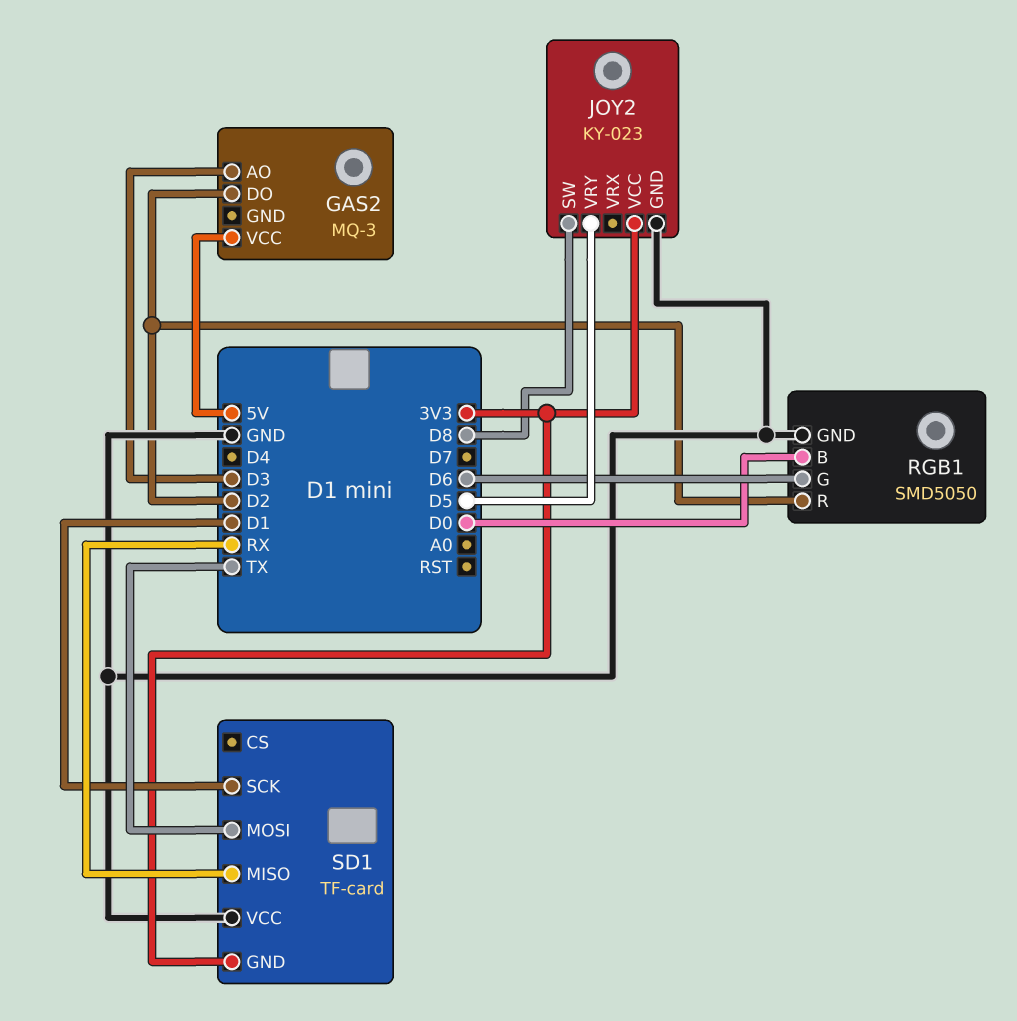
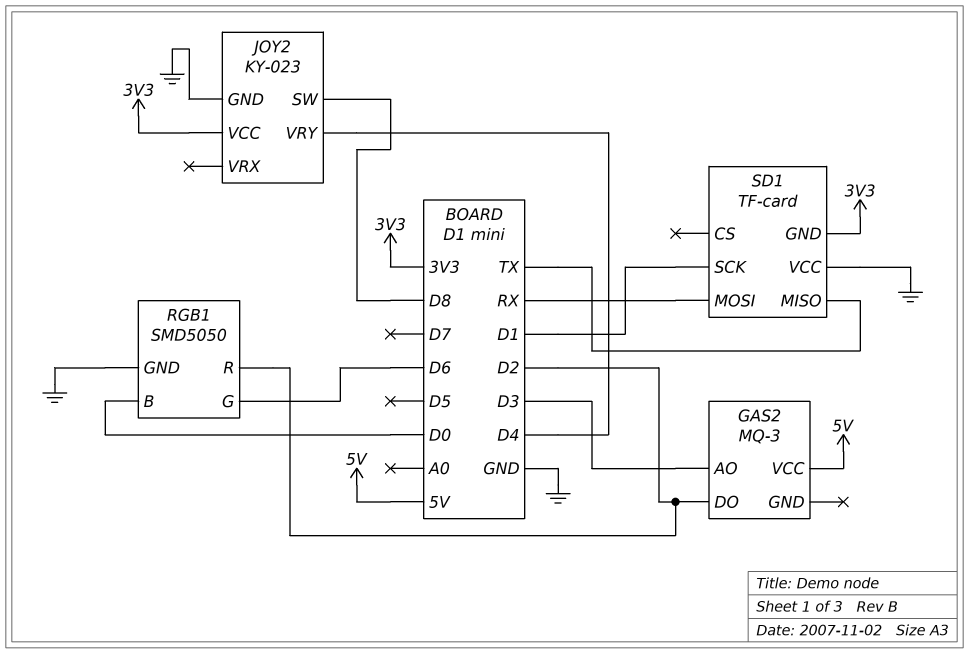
JOY2 pin VRY: D5 -> D4
SD1 pin MISO: RX -> TX
SD1 pin MOSI: TX -> RX

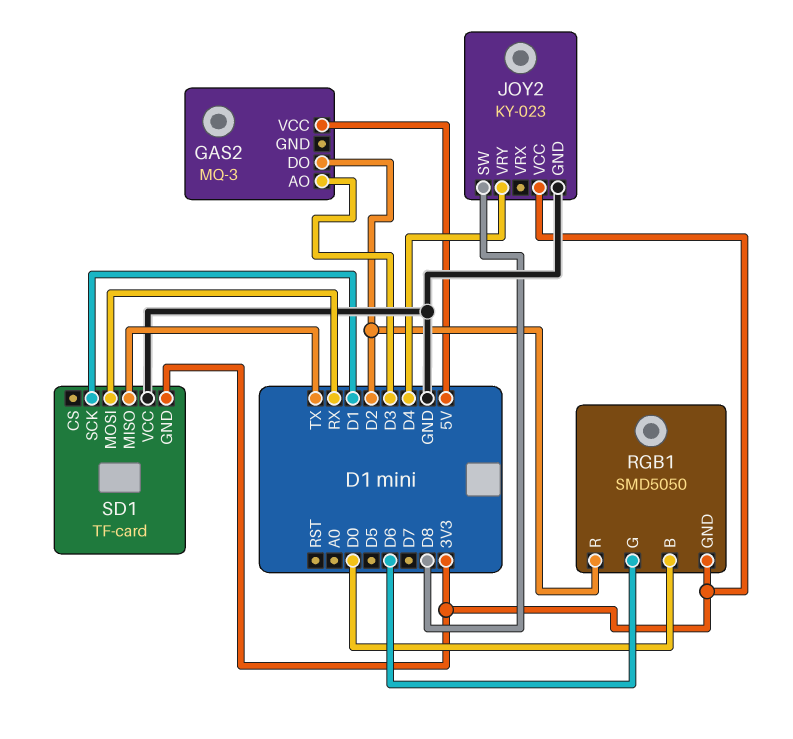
RGB1 pin GND: GND -> 3V3

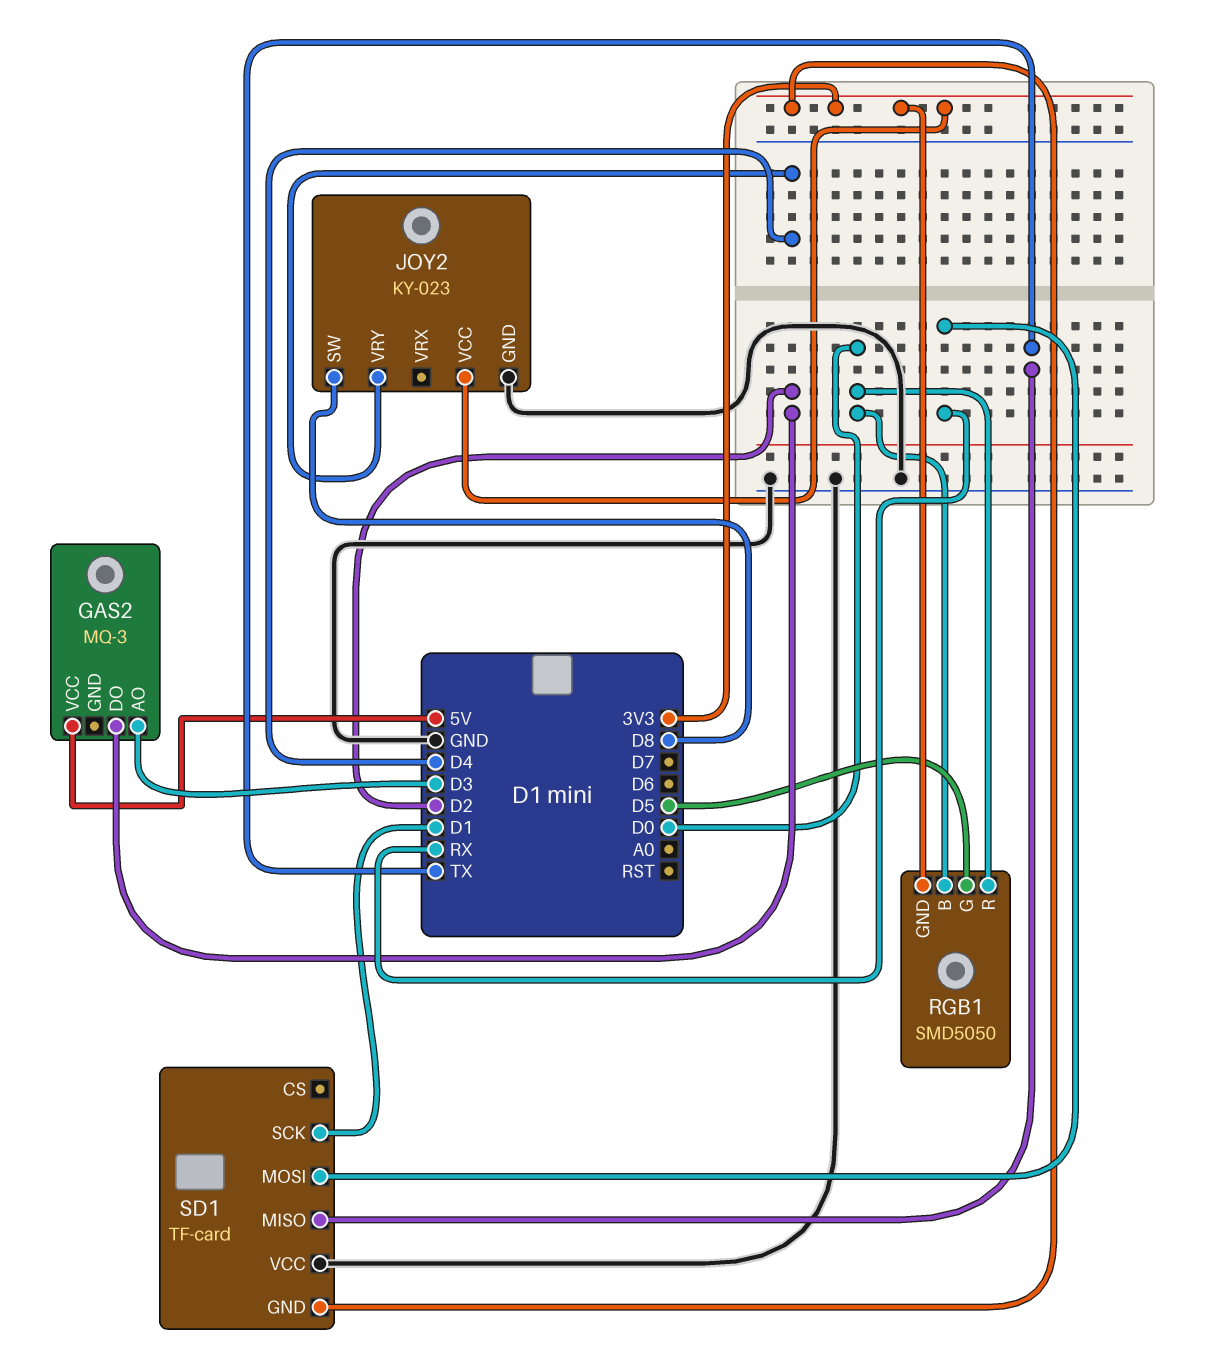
RGB1 pin G: D6 -> D5
RGB1 pin R: D2 -> D0

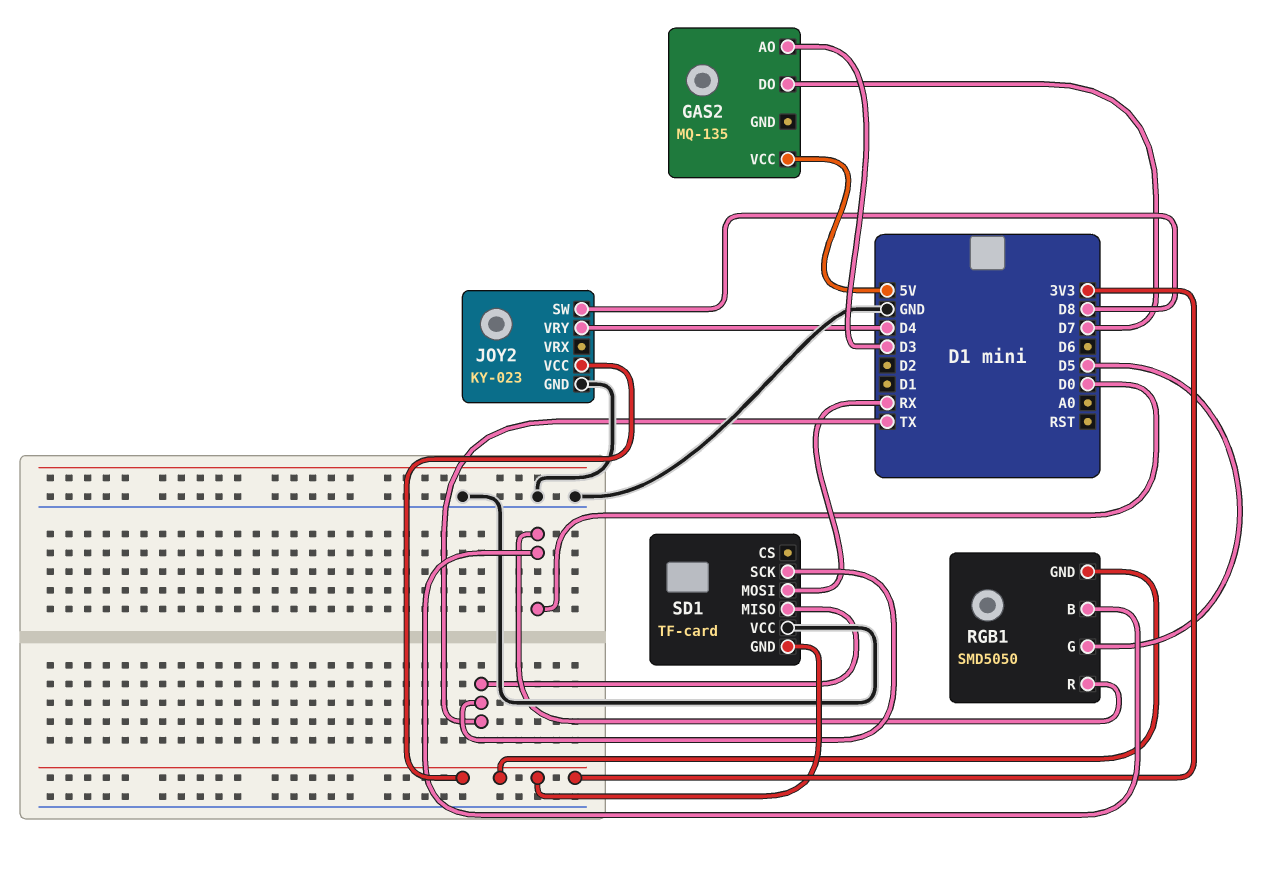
GAS2: MQ-3 -> MQ-135
GAS2 pin DO: D2 -> D7
SD1 pin SCK: D1 -> TX

